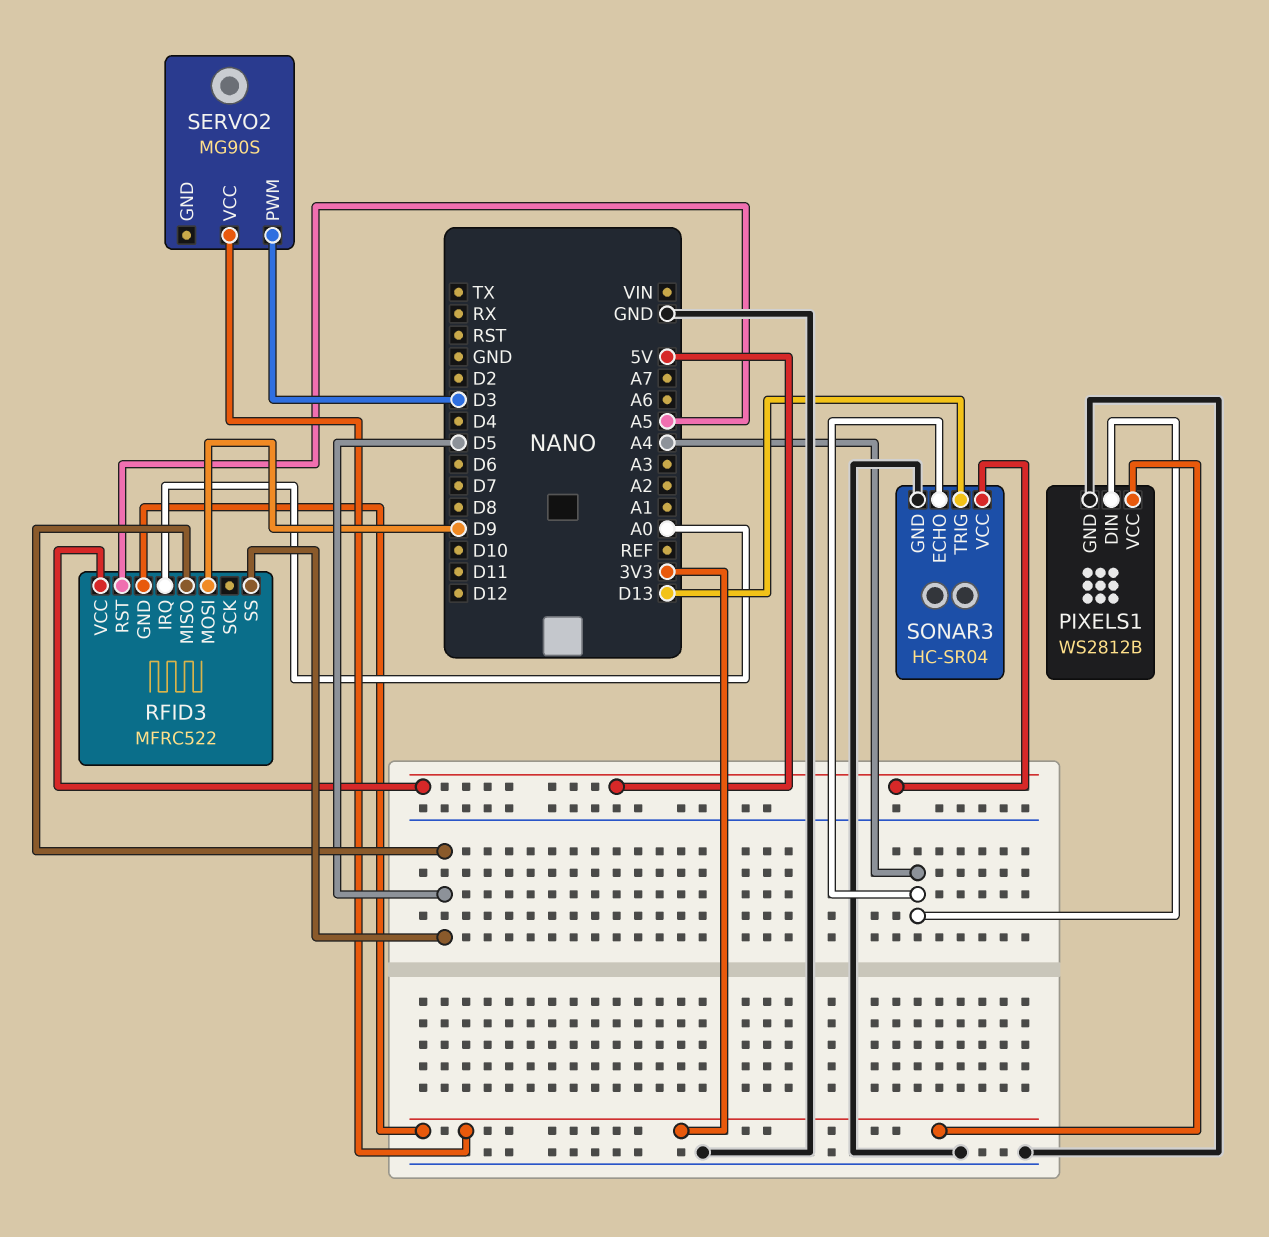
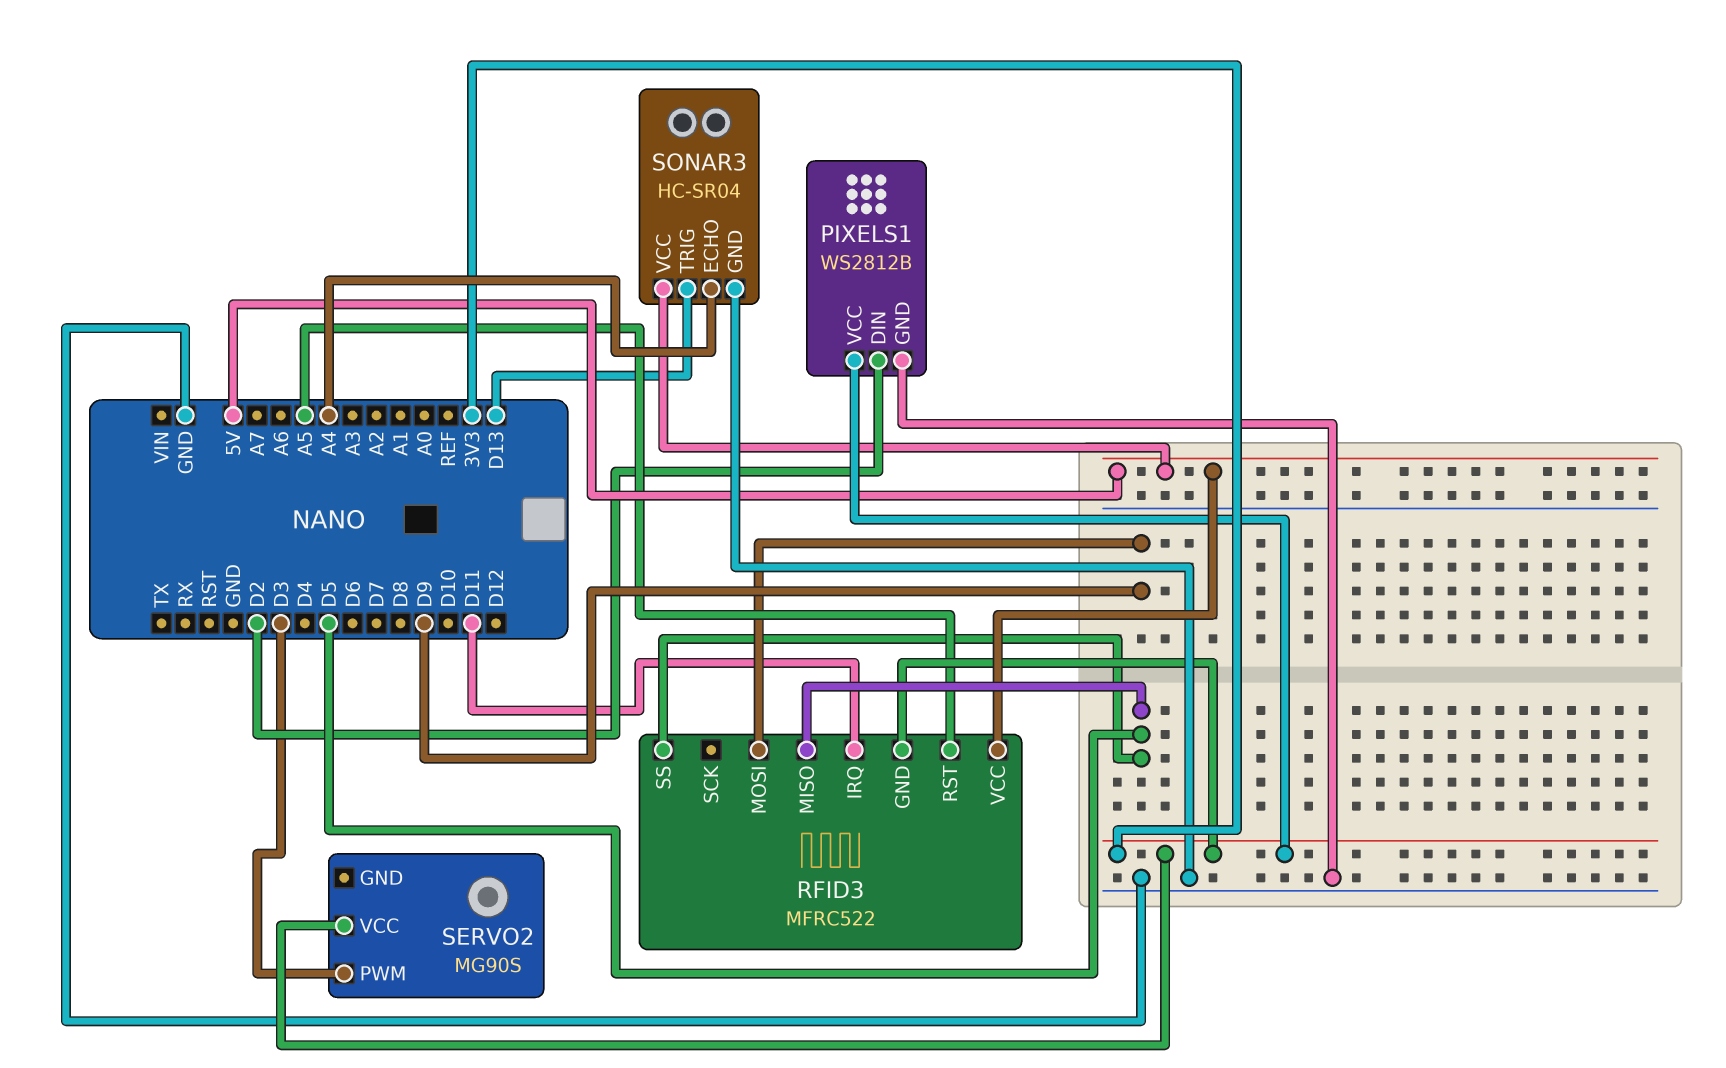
PIXELS1 pin DIN: A4 -> D2
RFID3 pin IRQ: A0 -> D11

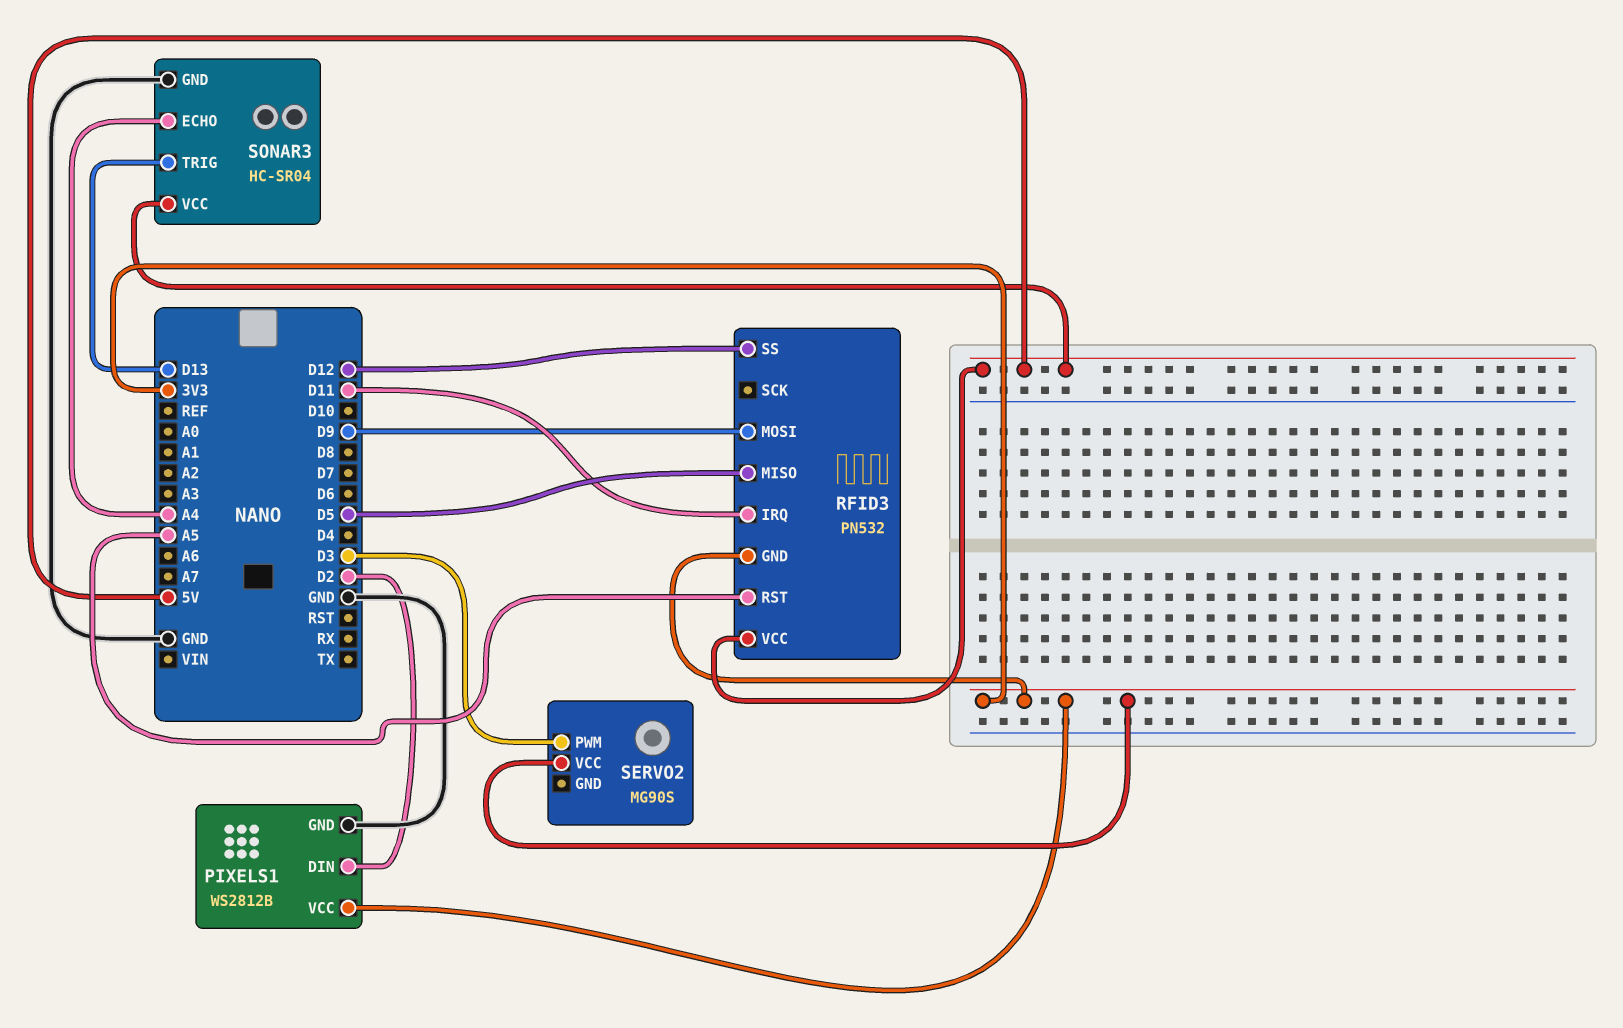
RFID3: MFRC522 -> PN532
RFID3 pin SS: D5 -> D12

